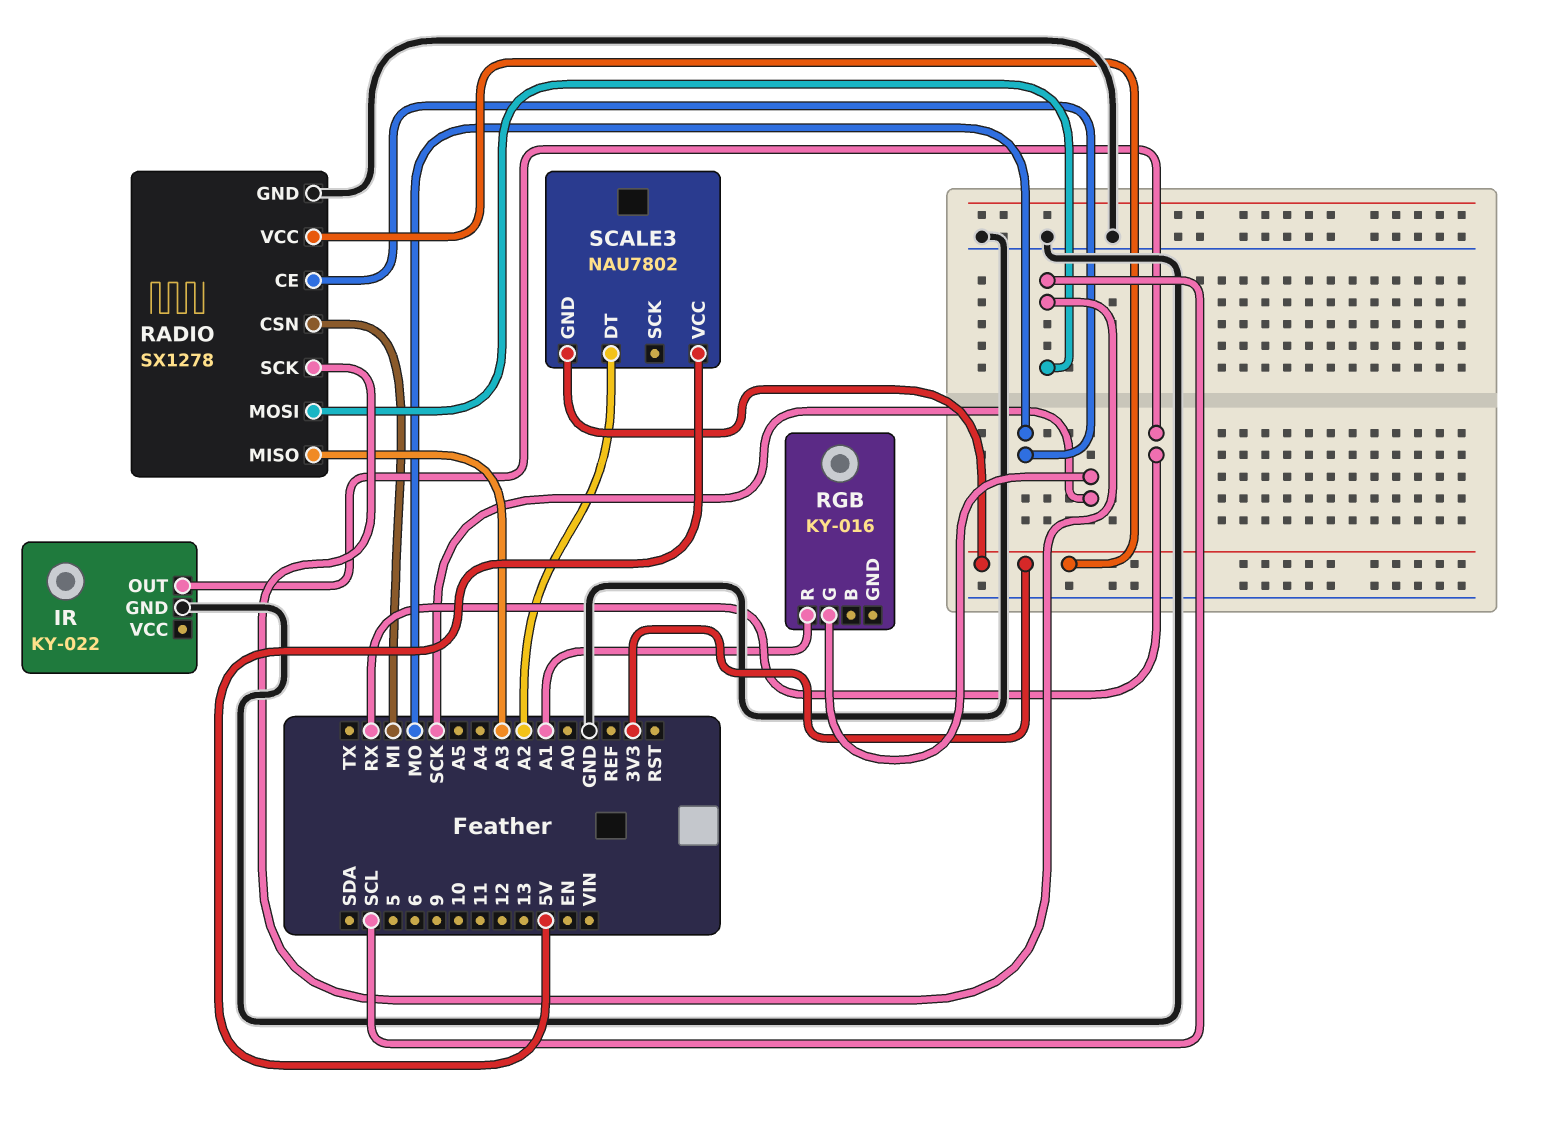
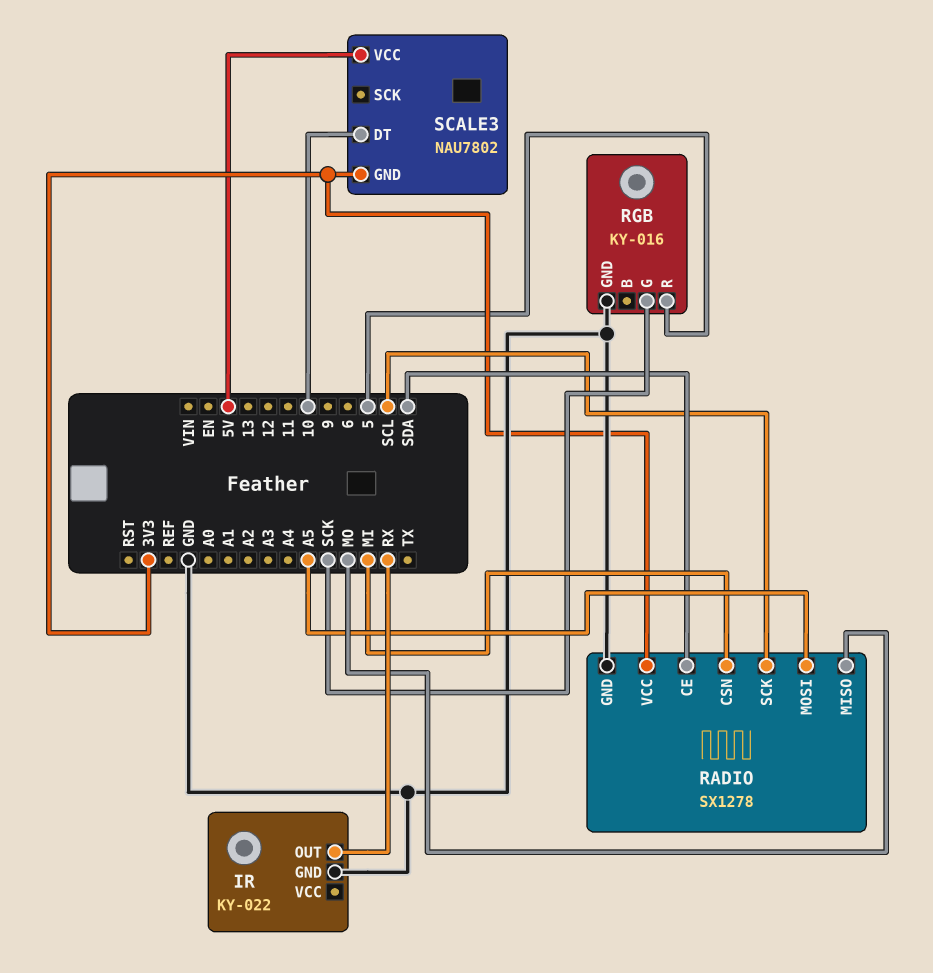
RADIO pin CE: MO -> SDA
RADIO pin MISO: A3 -> MO
RADIO pin MOSI: SCL -> A5
RGB pin GND: none -> GND
RGB pin R: A1 -> 5
SCALE3 pin DT: A2 -> 10

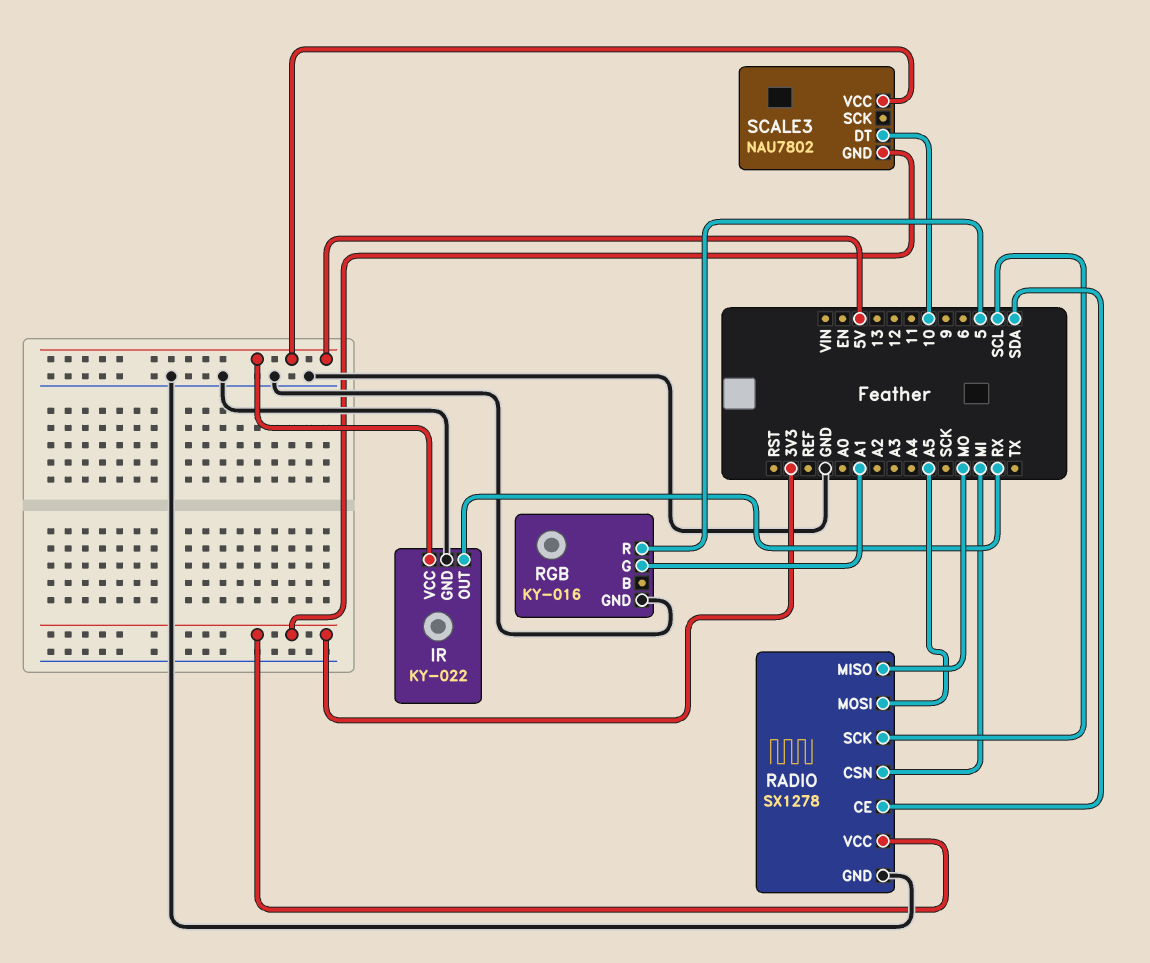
IR pin VCC: none -> 5V
RGB pin G: SCK -> A1

